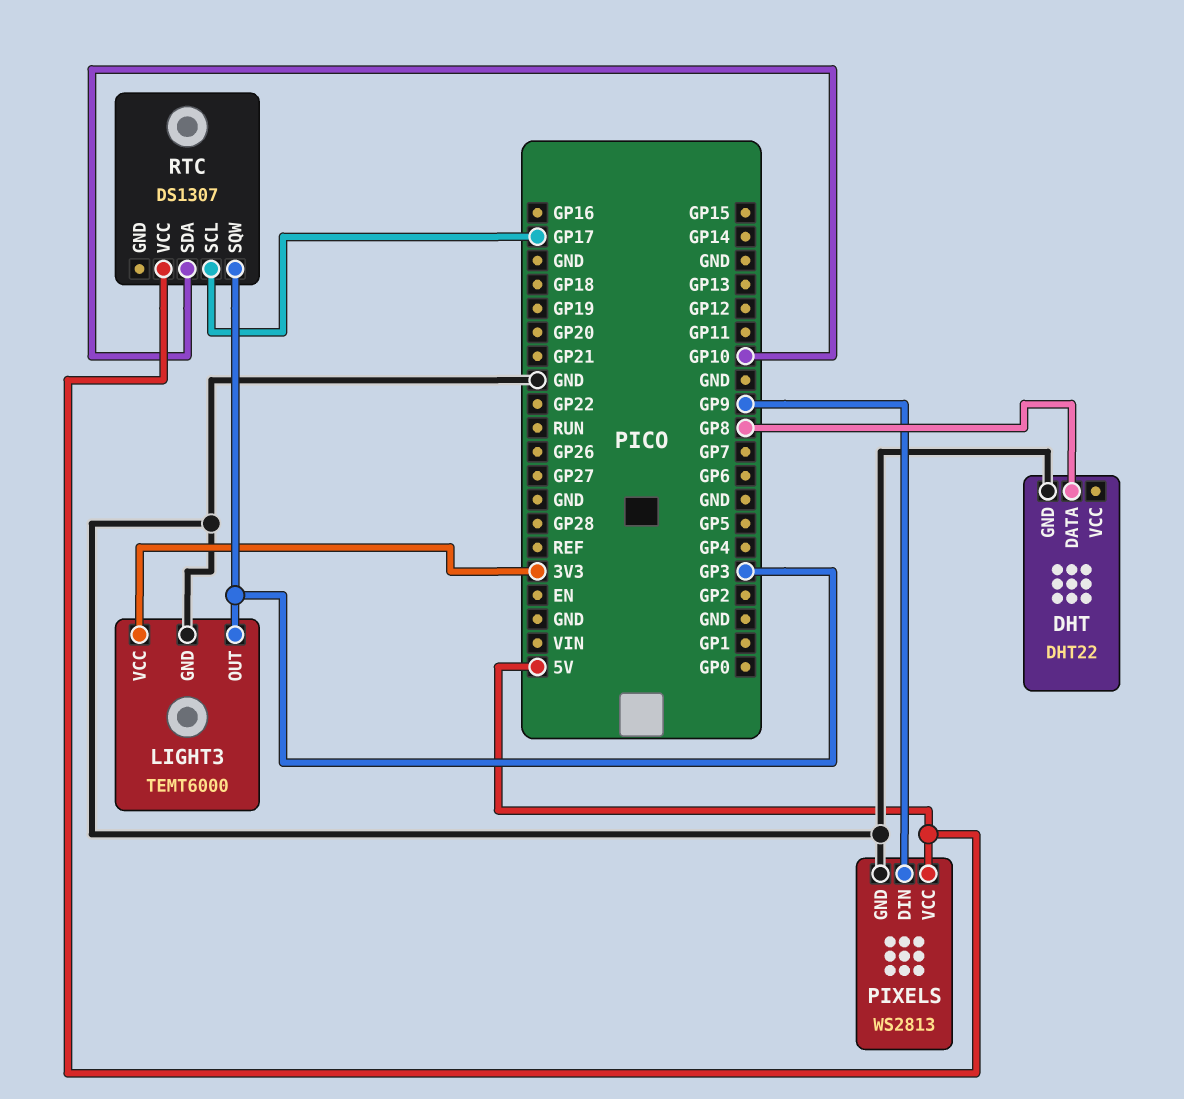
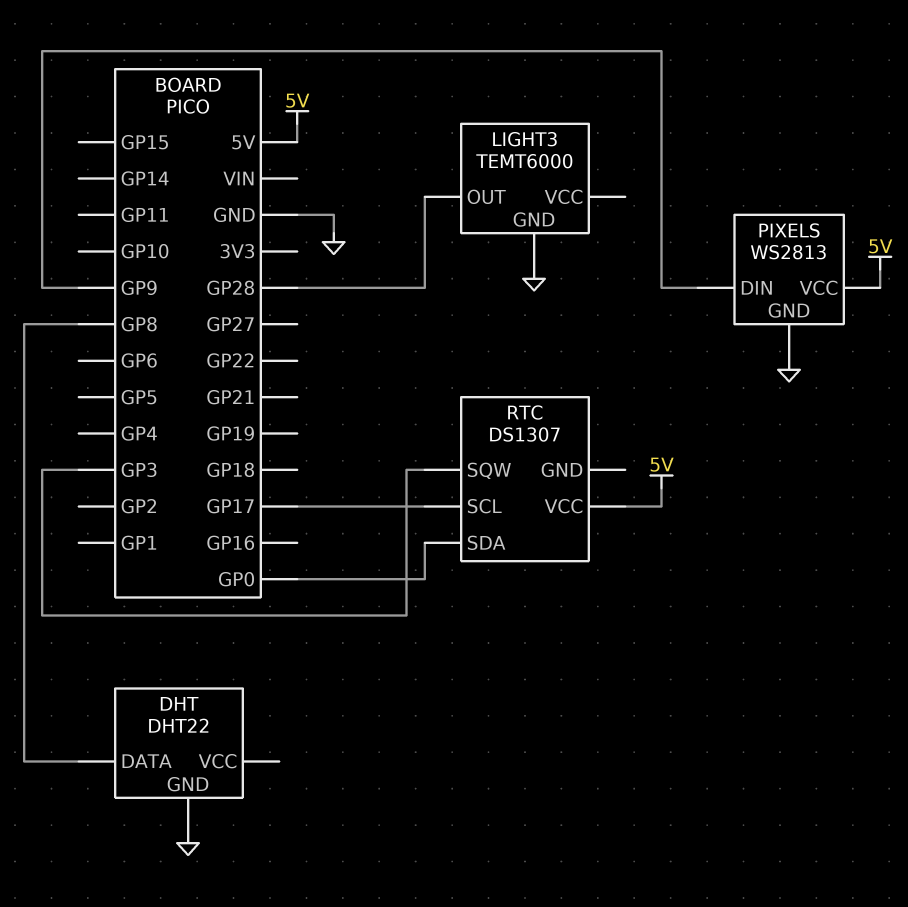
LIGHT3 pin OUT: GP3 -> GP28
LIGHT3 pin VCC: 3V3 -> none
RTC pin SDA: GP10 -> GP0

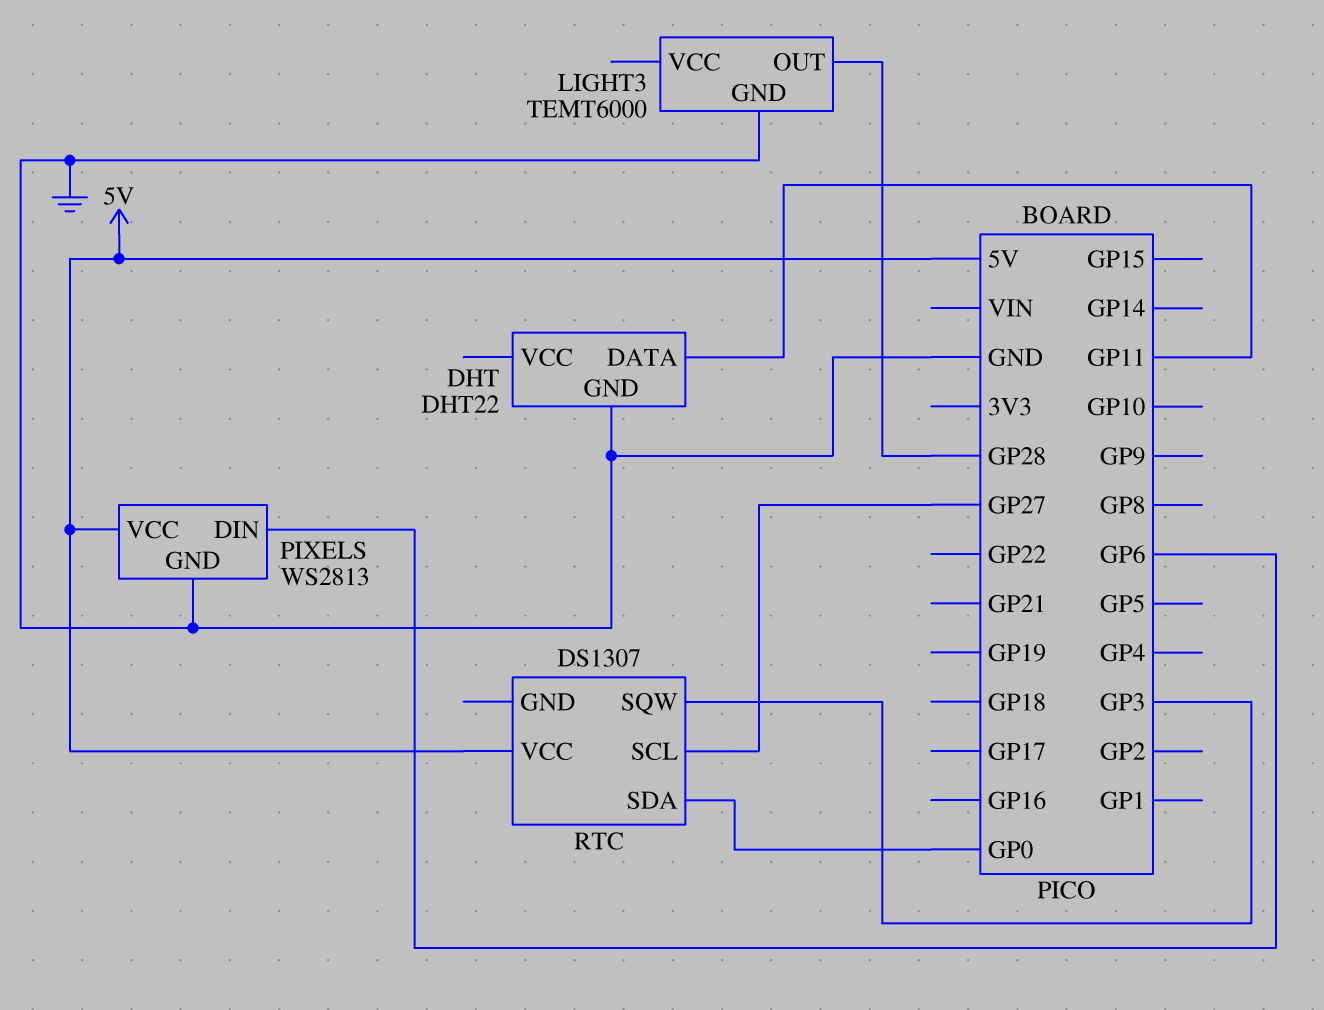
DHT pin DATA: GP8 -> GP11
PIXELS pin DIN: GP9 -> GP6
RTC pin SCL: GP17 -> GP27

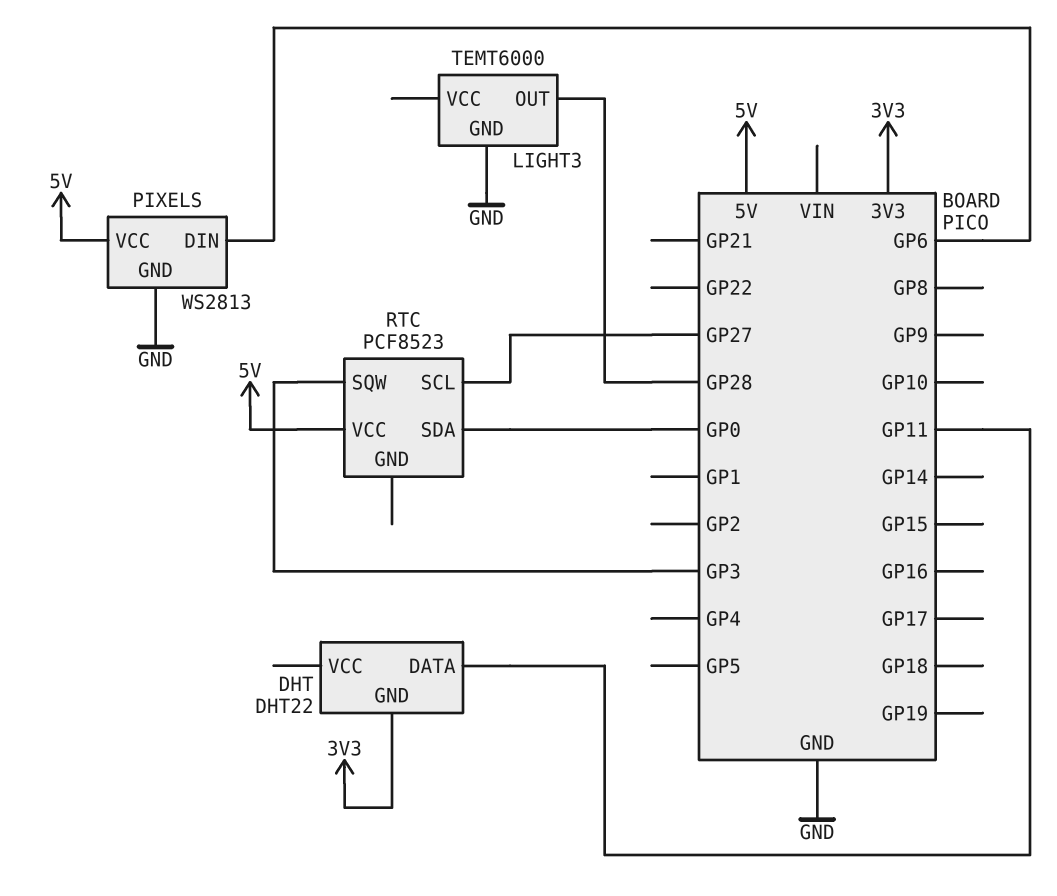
DHT pin GND: GND -> 3V3
RTC: DS1307 -> PCF8523

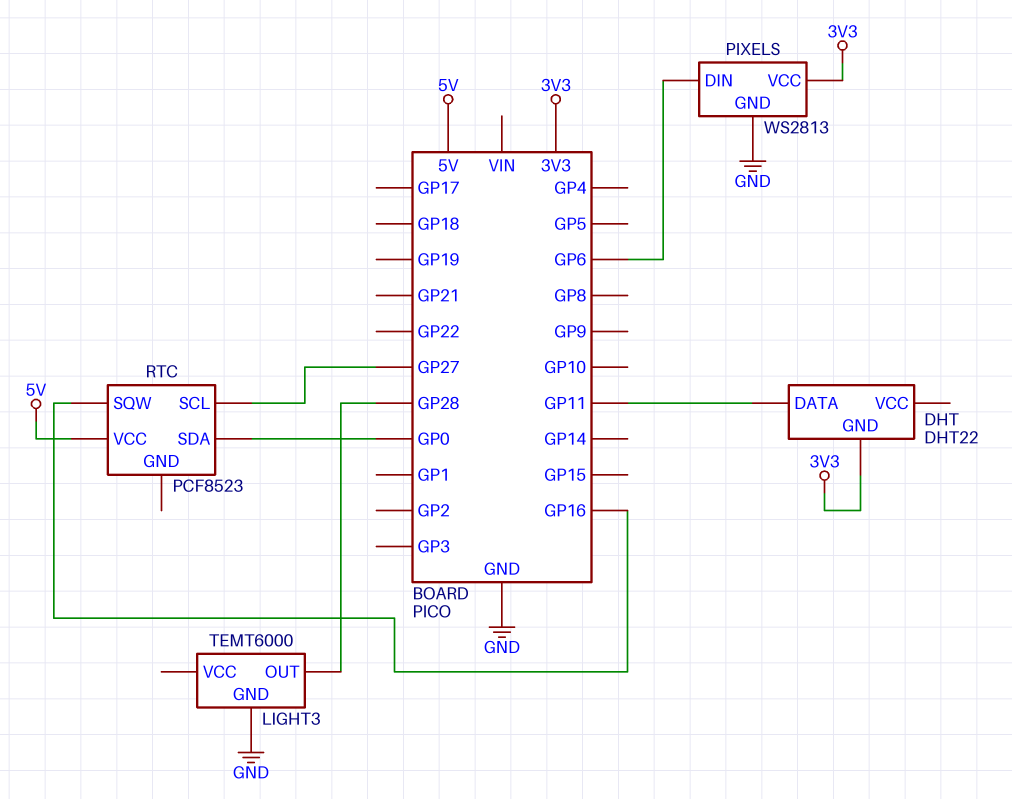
PIXELS pin VCC: 5V -> 3V3
RTC pin SQW: GP3 -> GP16

